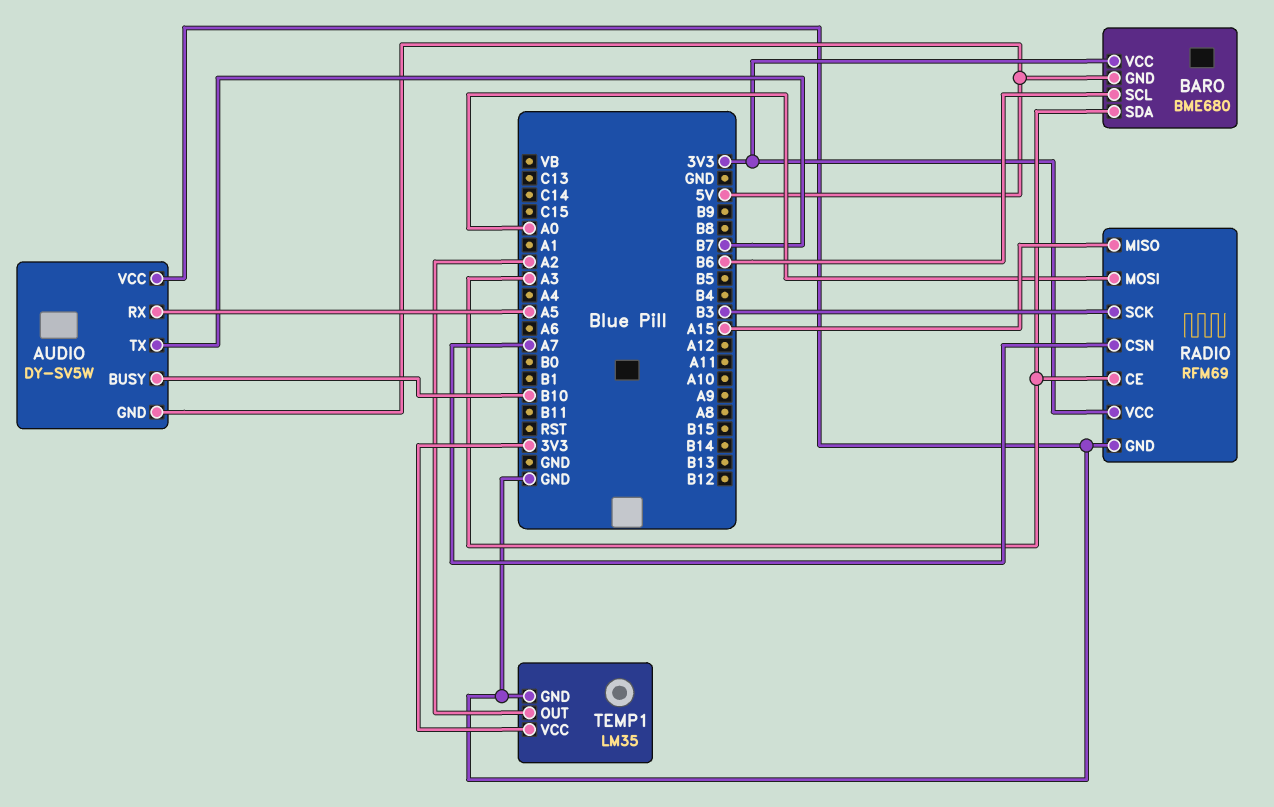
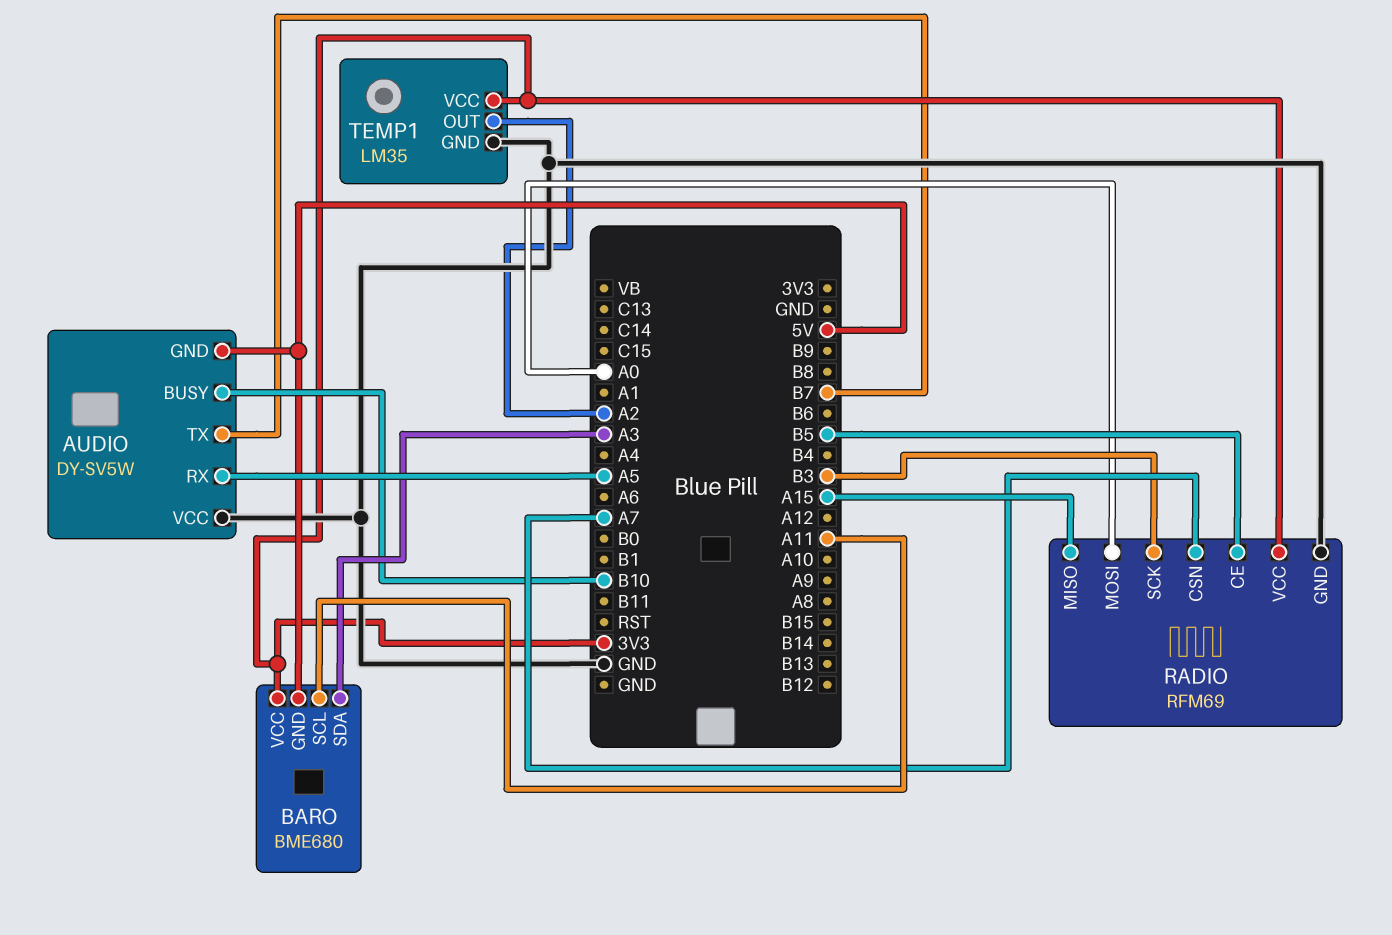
BARO pin SCL: B6 -> A11
RADIO pin CE: A3 -> B5

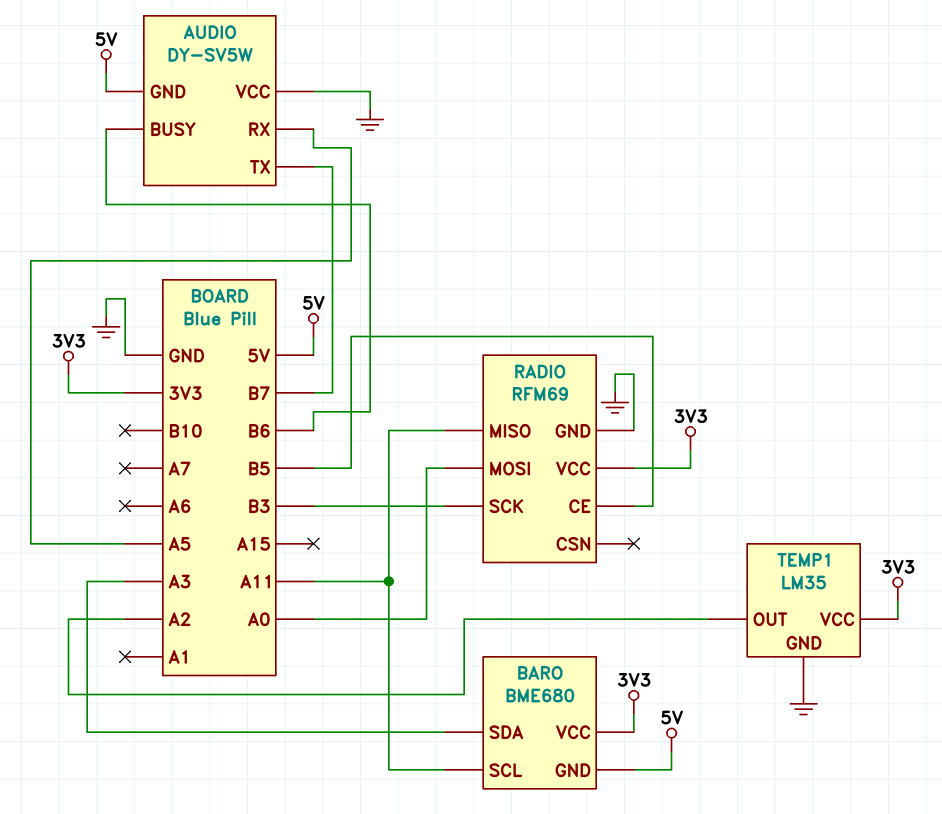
AUDIO pin BUSY: B10 -> B6
RADIO pin CSN: A7 -> none
RADIO pin MISO: A15 -> A11

